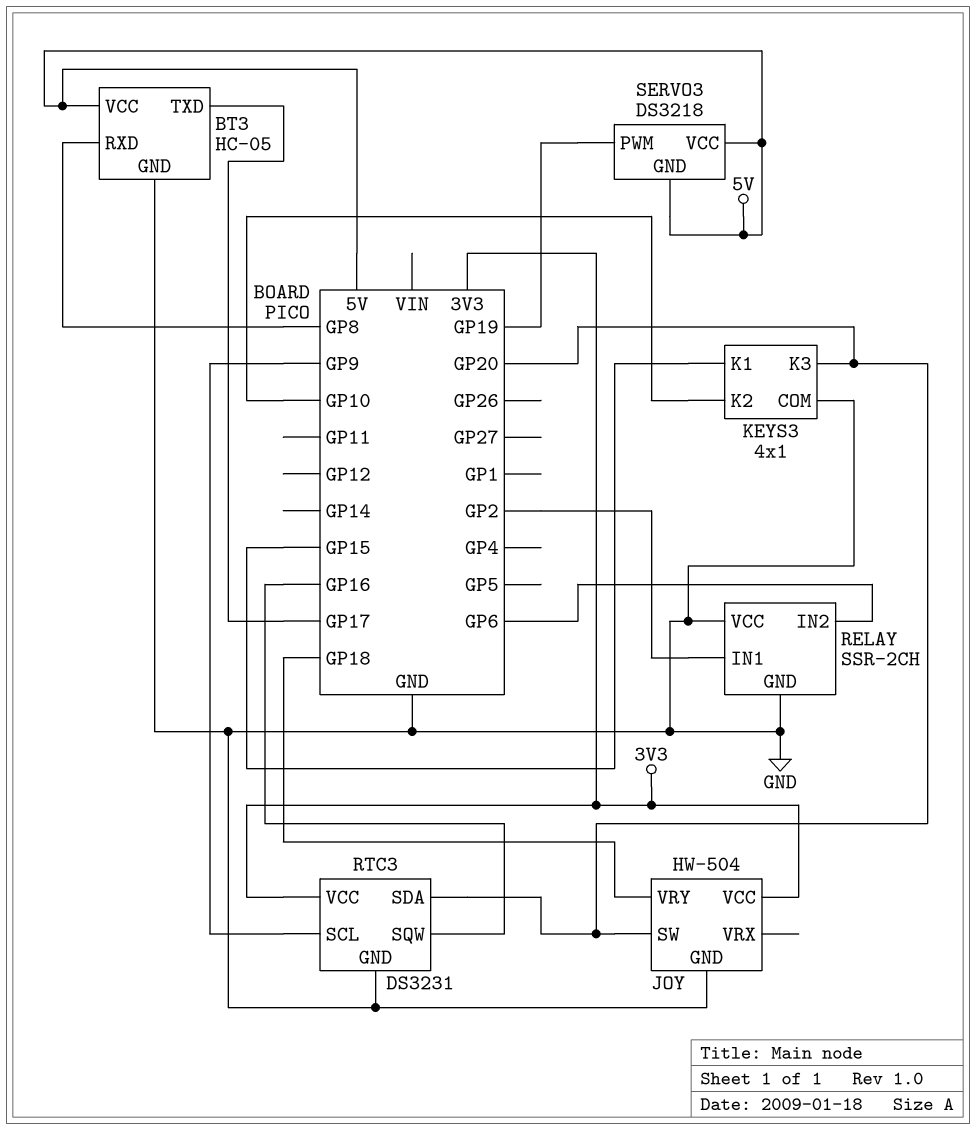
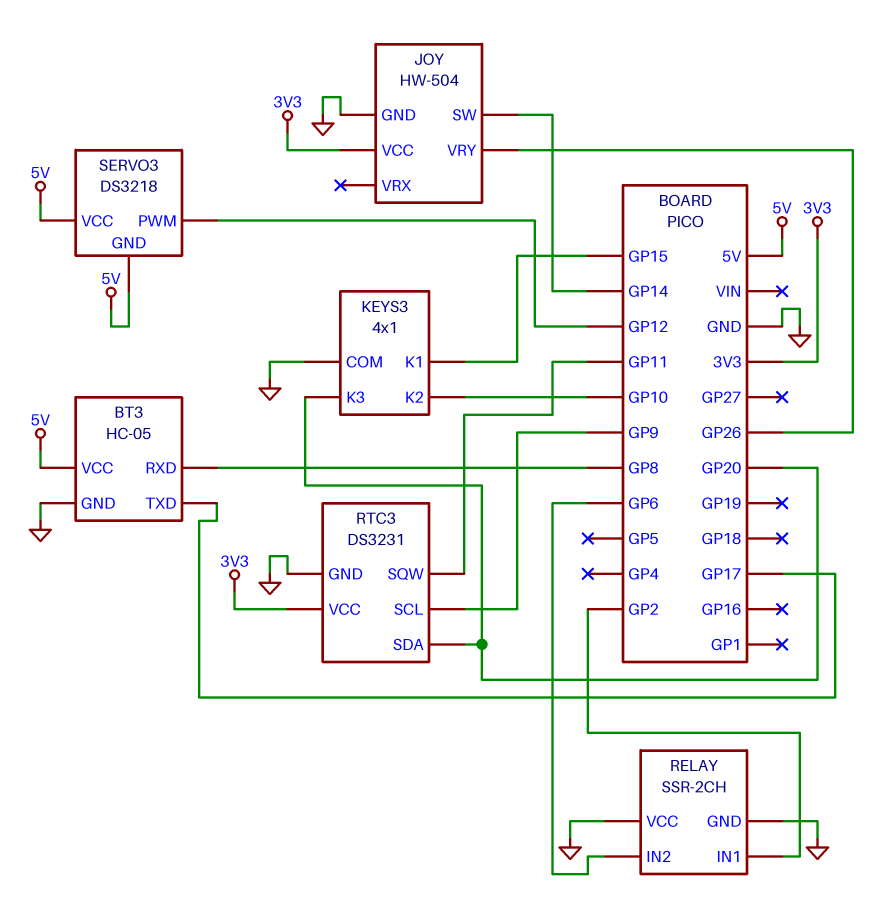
JOY pin SW: GP20 -> GP14
JOY pin VRY: GP18 -> GP26
RTC3 pin SQW: GP16 -> GP11
SERVO3 pin PWM: GP19 -> GP12

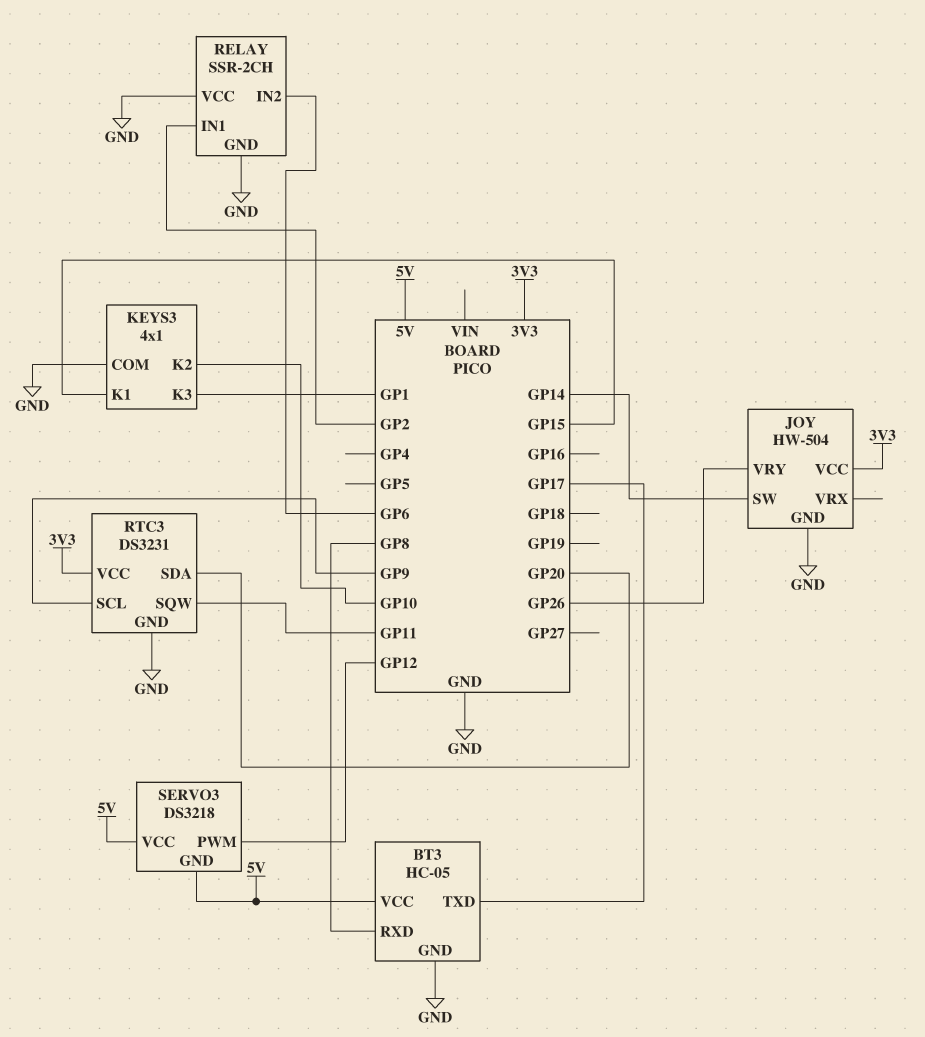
KEYS3 pin K3: GP20 -> GP1

